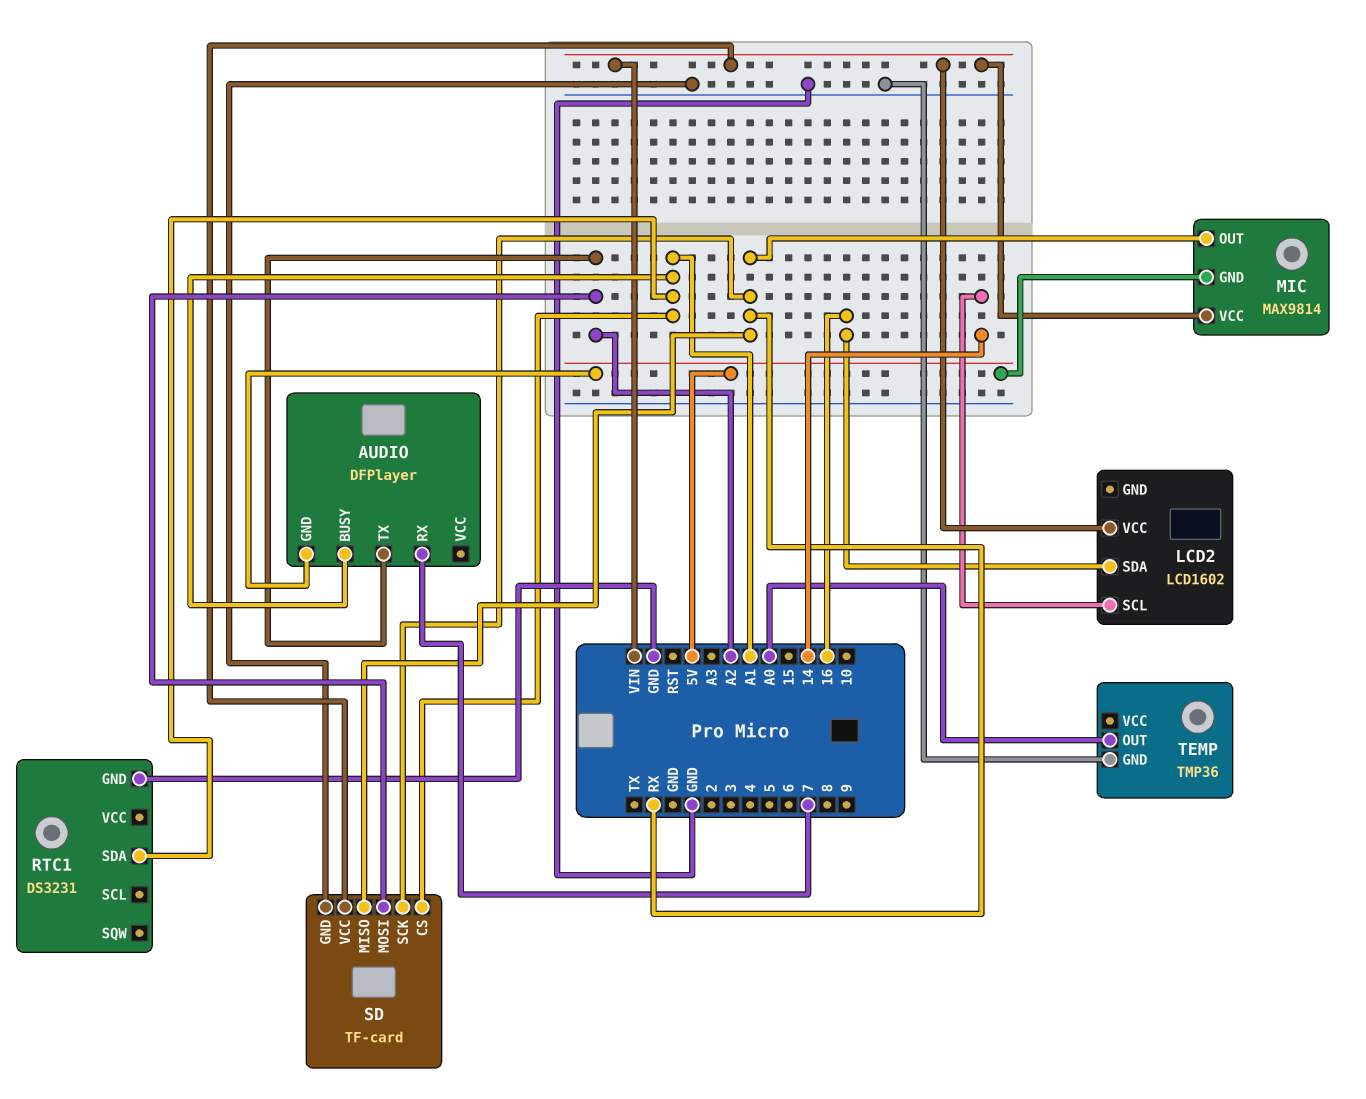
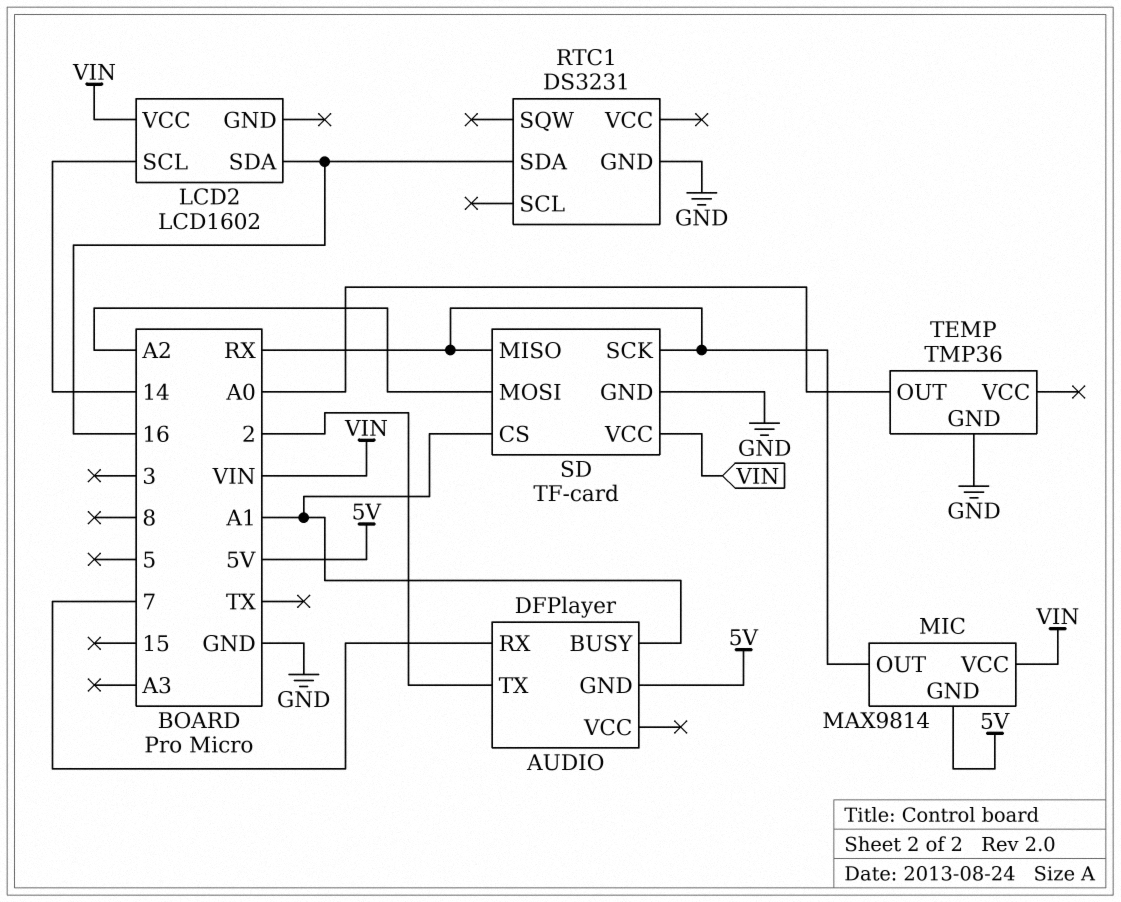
AUDIO pin TX: A2 -> 2
RTC1 pin SDA: A1 -> 16

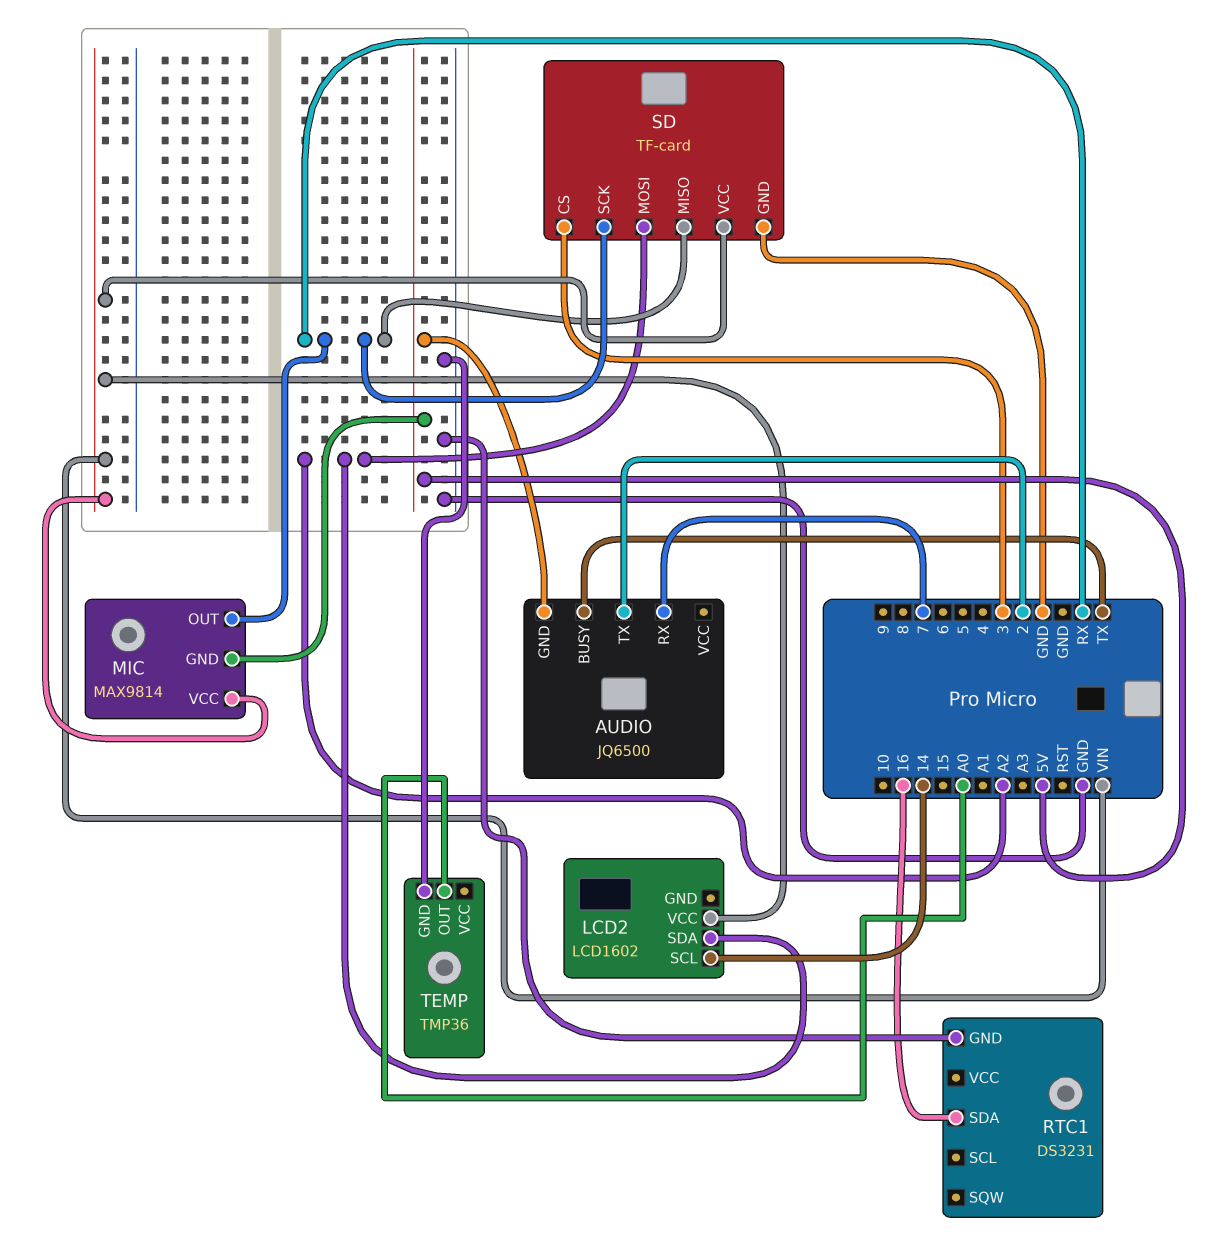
AUDIO: DFPlayer -> JQ6500
AUDIO pin BUSY: A1 -> TX
LCD2 pin SDA: 16 -> A2
SD pin CS: A1 -> 3

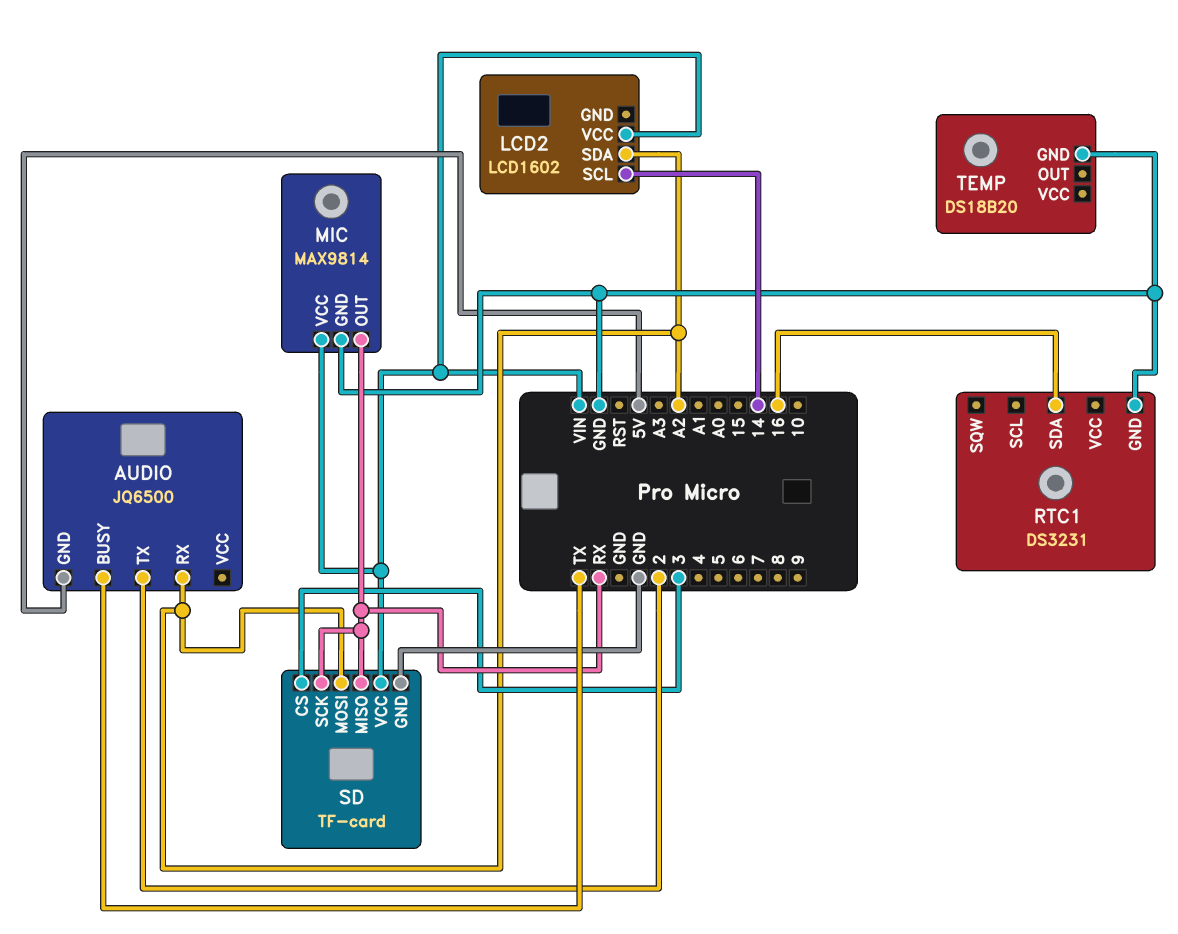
AUDIO pin RX: 7 -> A2
MIC pin GND: 5V -> GND
TEMP: TMP36 -> DS18B20
TEMP pin OUT: A0 -> none

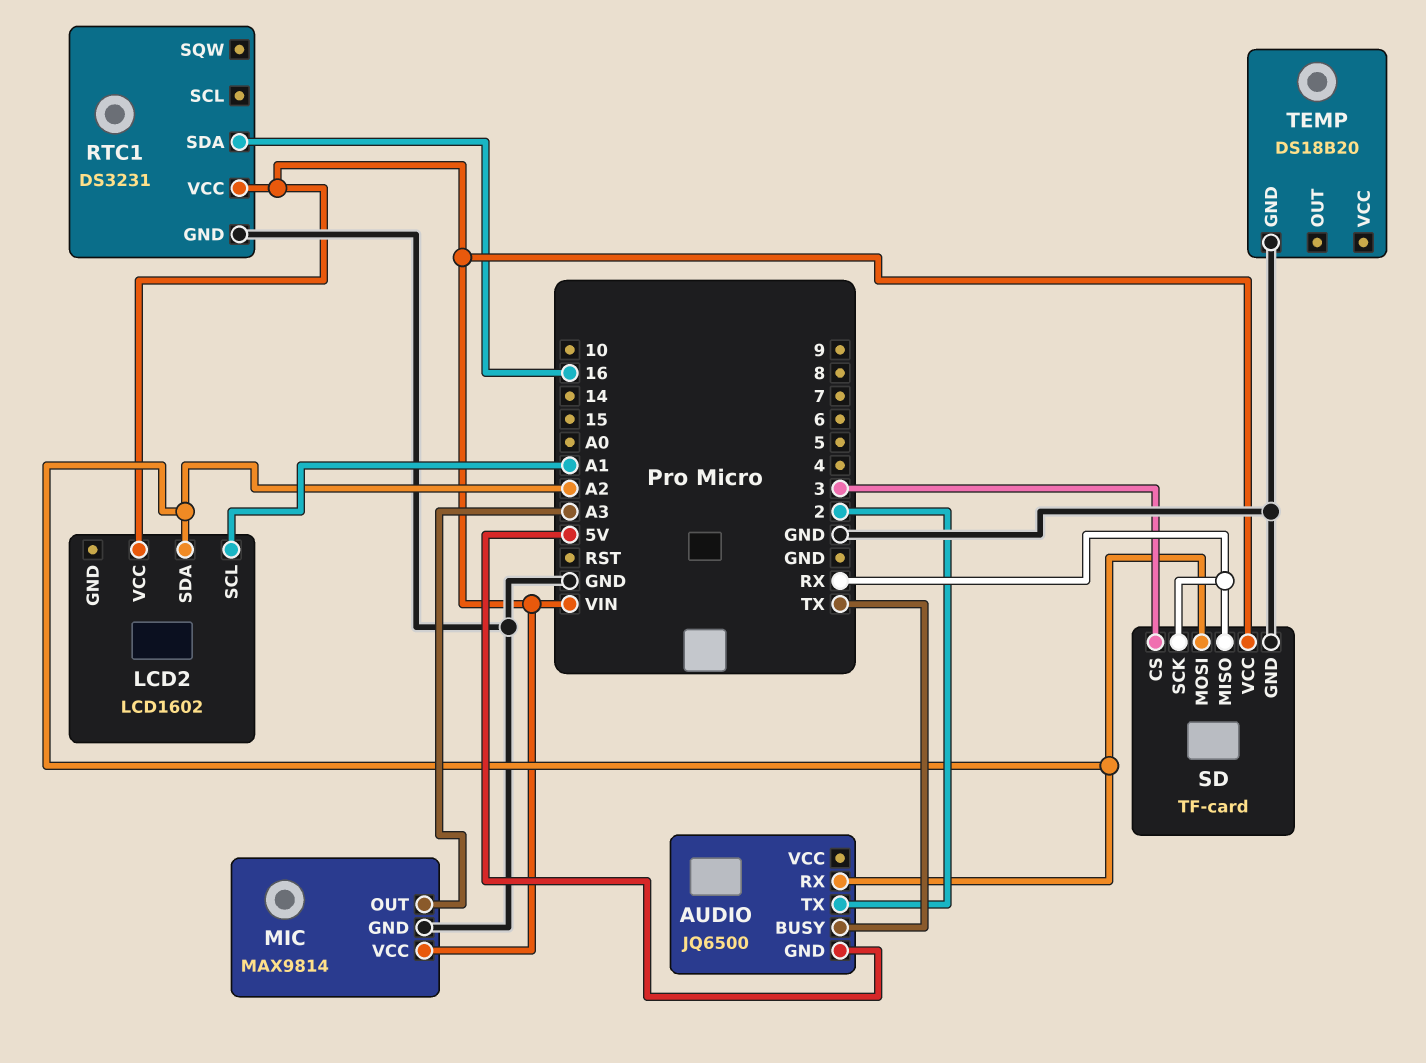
LCD2 pin SCL: 14 -> A1
MIC pin OUT: RX -> A3
RTC1 pin VCC: none -> VIN

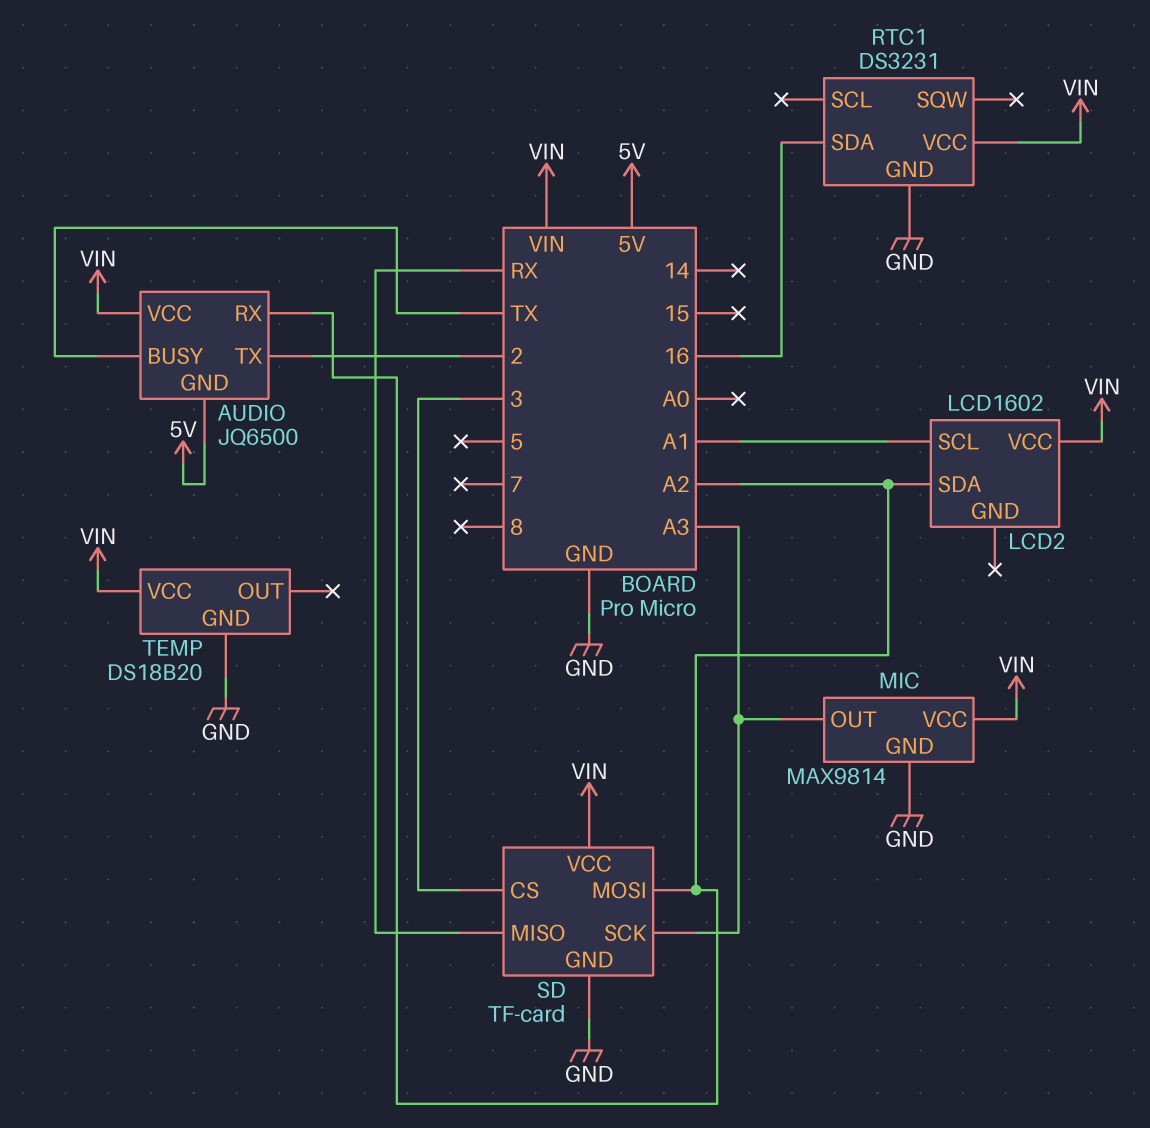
AUDIO pin VCC: none -> VIN
SD pin SCK: RX -> A3
TEMP pin VCC: none -> VIN

